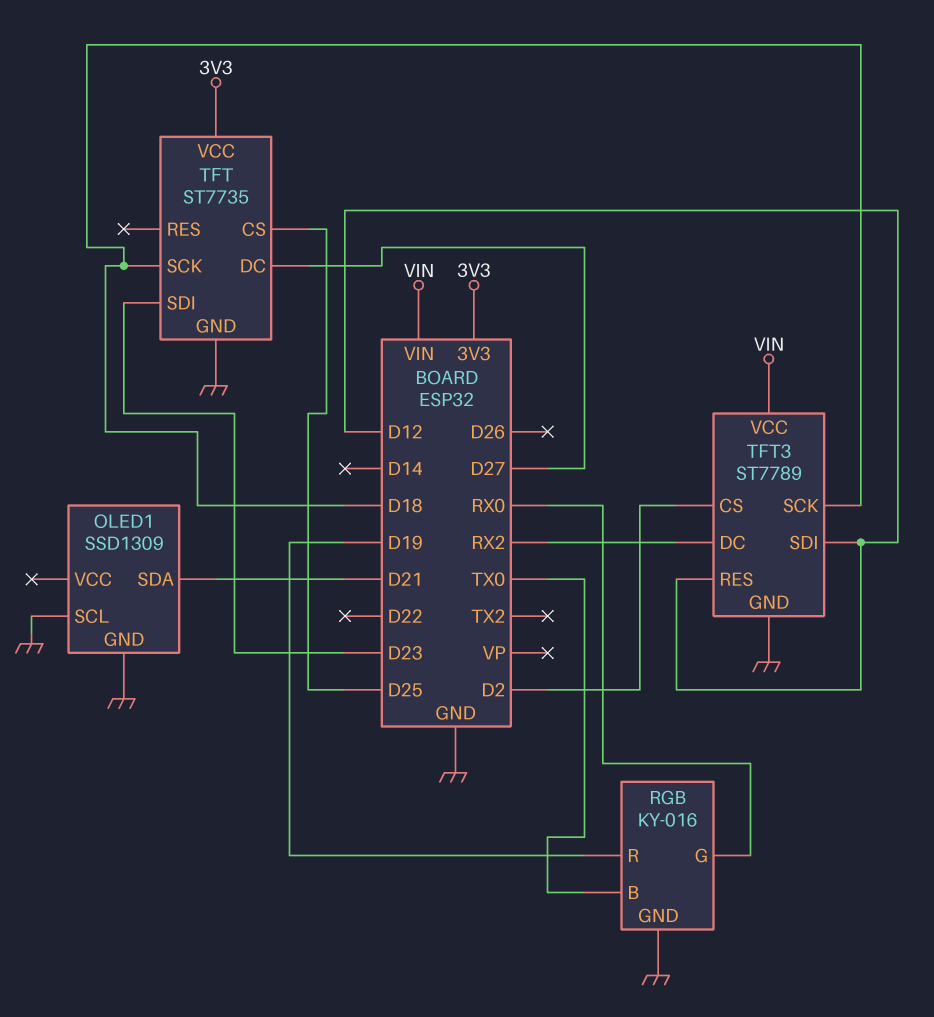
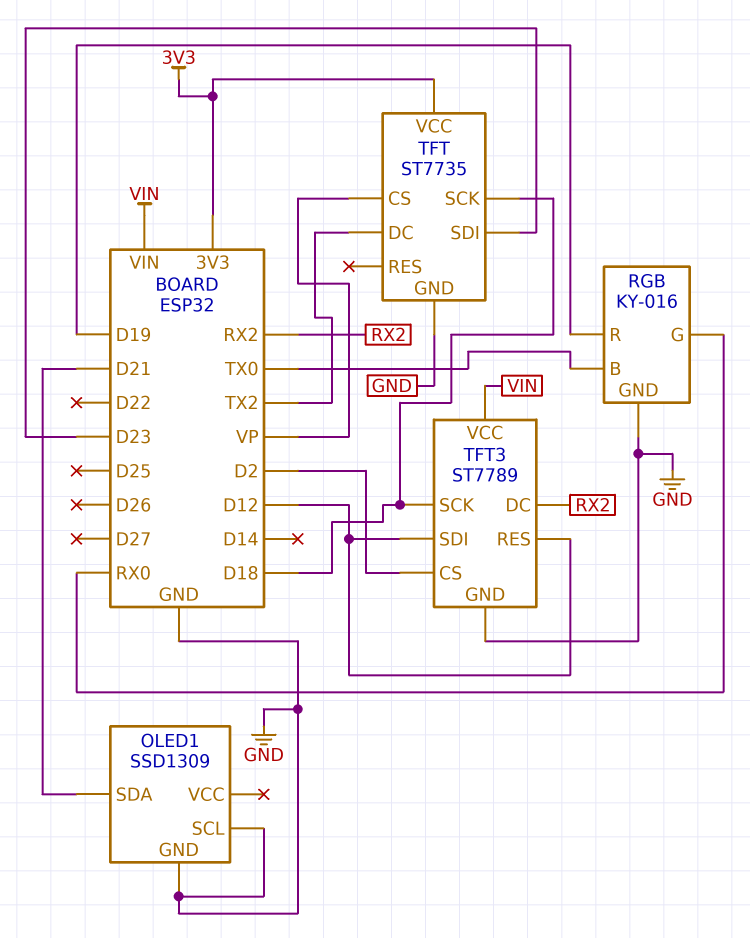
TFT pin CS: D25 -> VP
TFT pin DC: D27 -> TX2

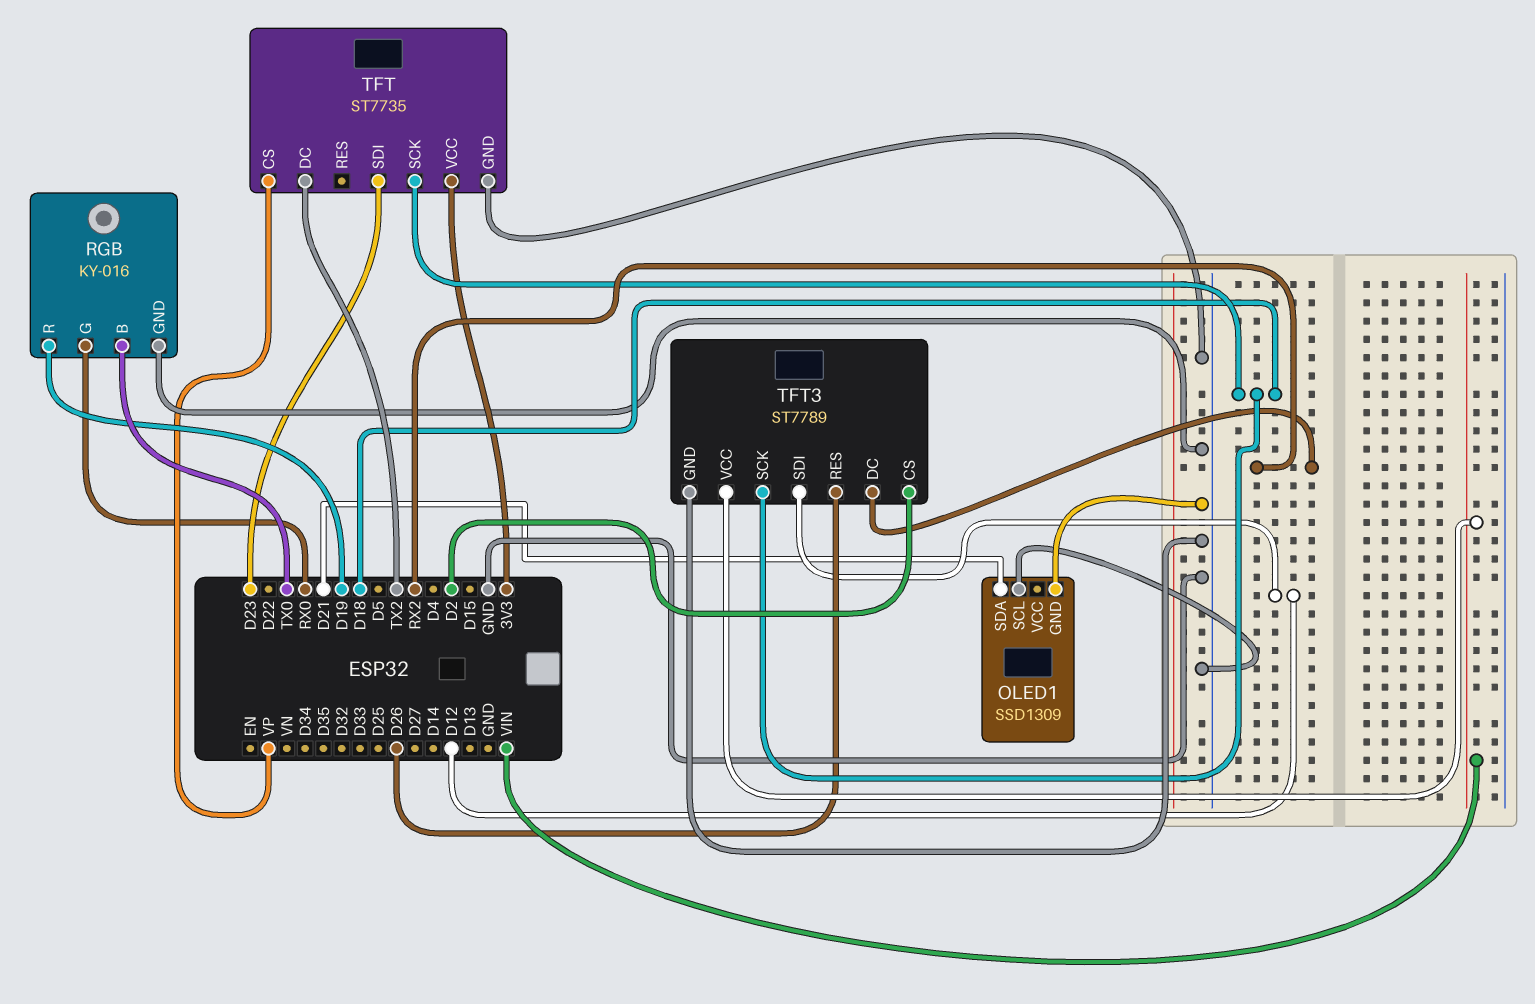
TFT3 pin RES: D12 -> D26

